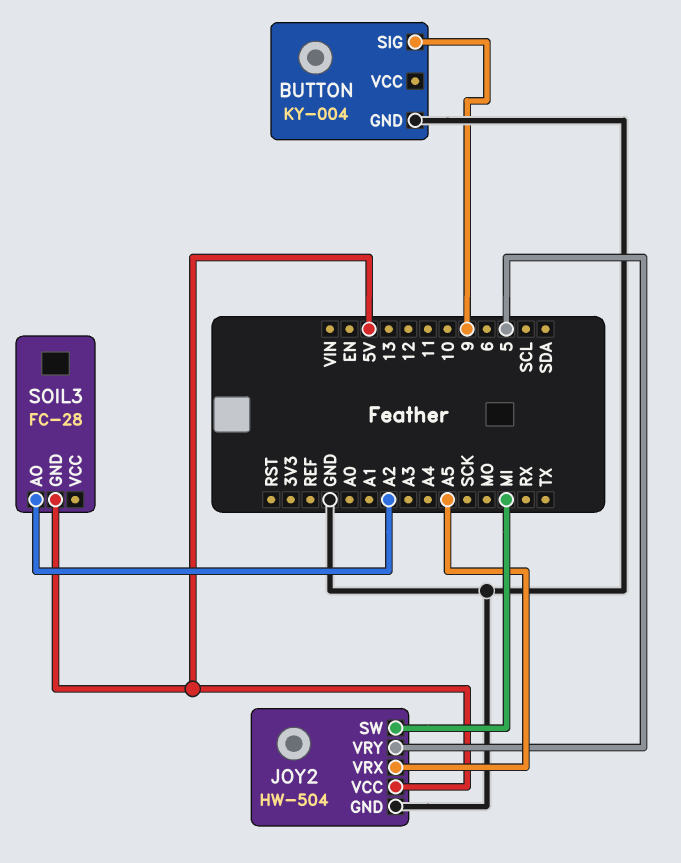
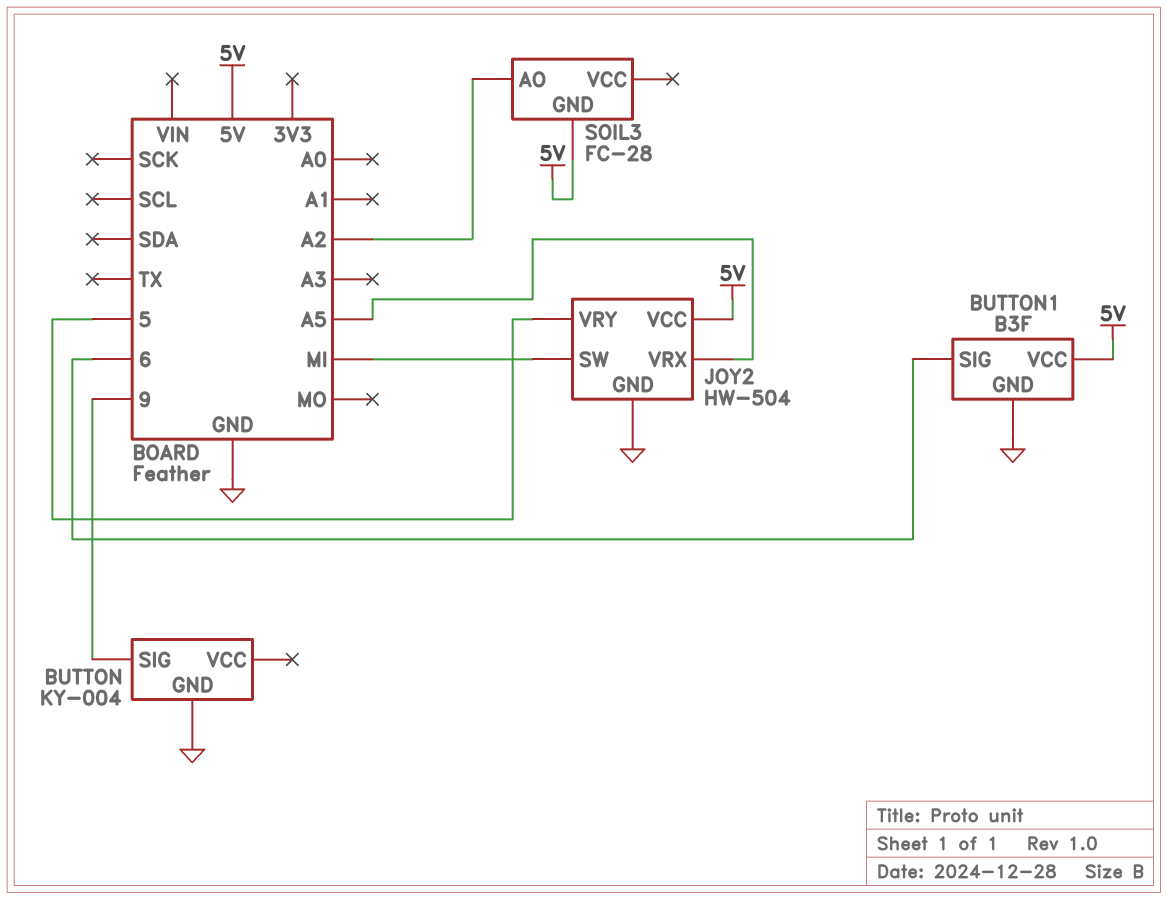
BUTTON1: none -> B3F
BUTTON1 pin GND: none -> GND
BUTTON1 pin SIG: none -> 6
BUTTON1 pin VCC: none -> 5V

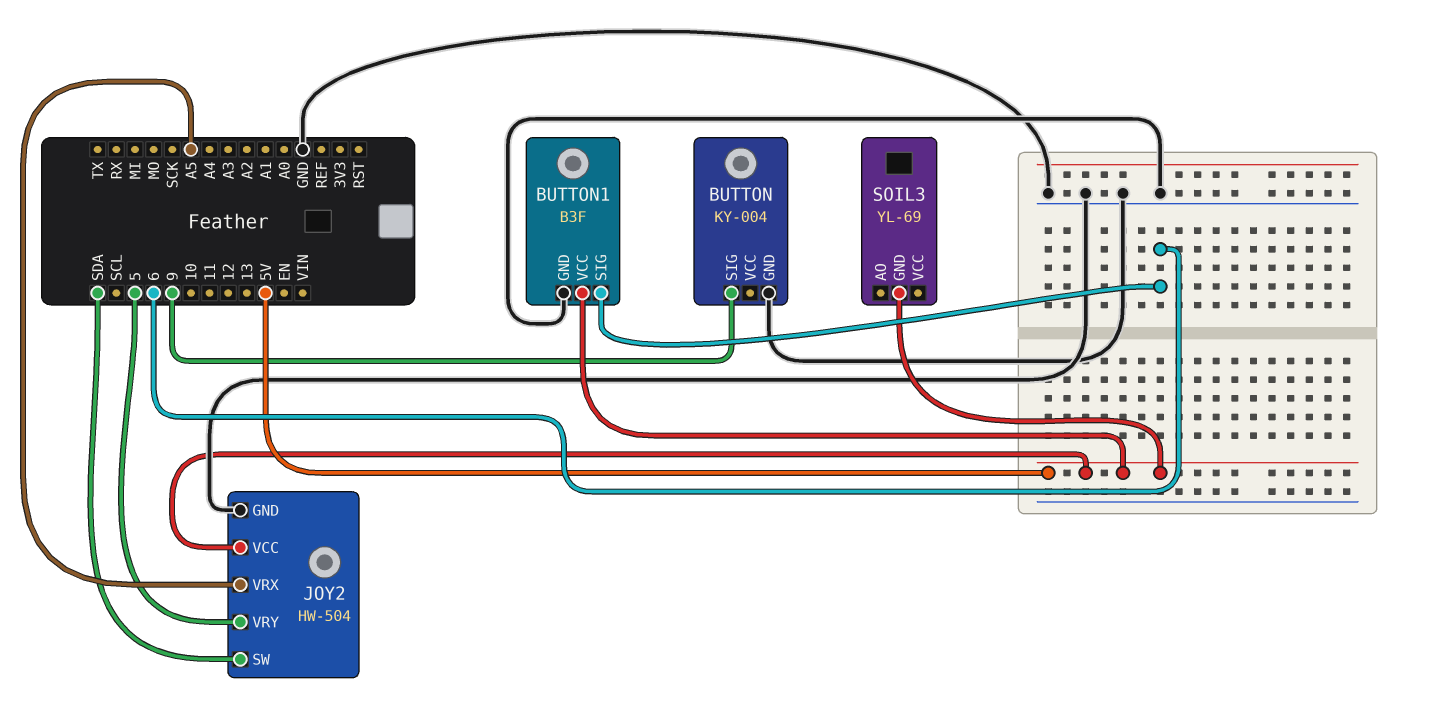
JOY2 pin SW: MI -> SDA
SOIL3: FC-28 -> YL-69
SOIL3 pin AO: A2 -> none

